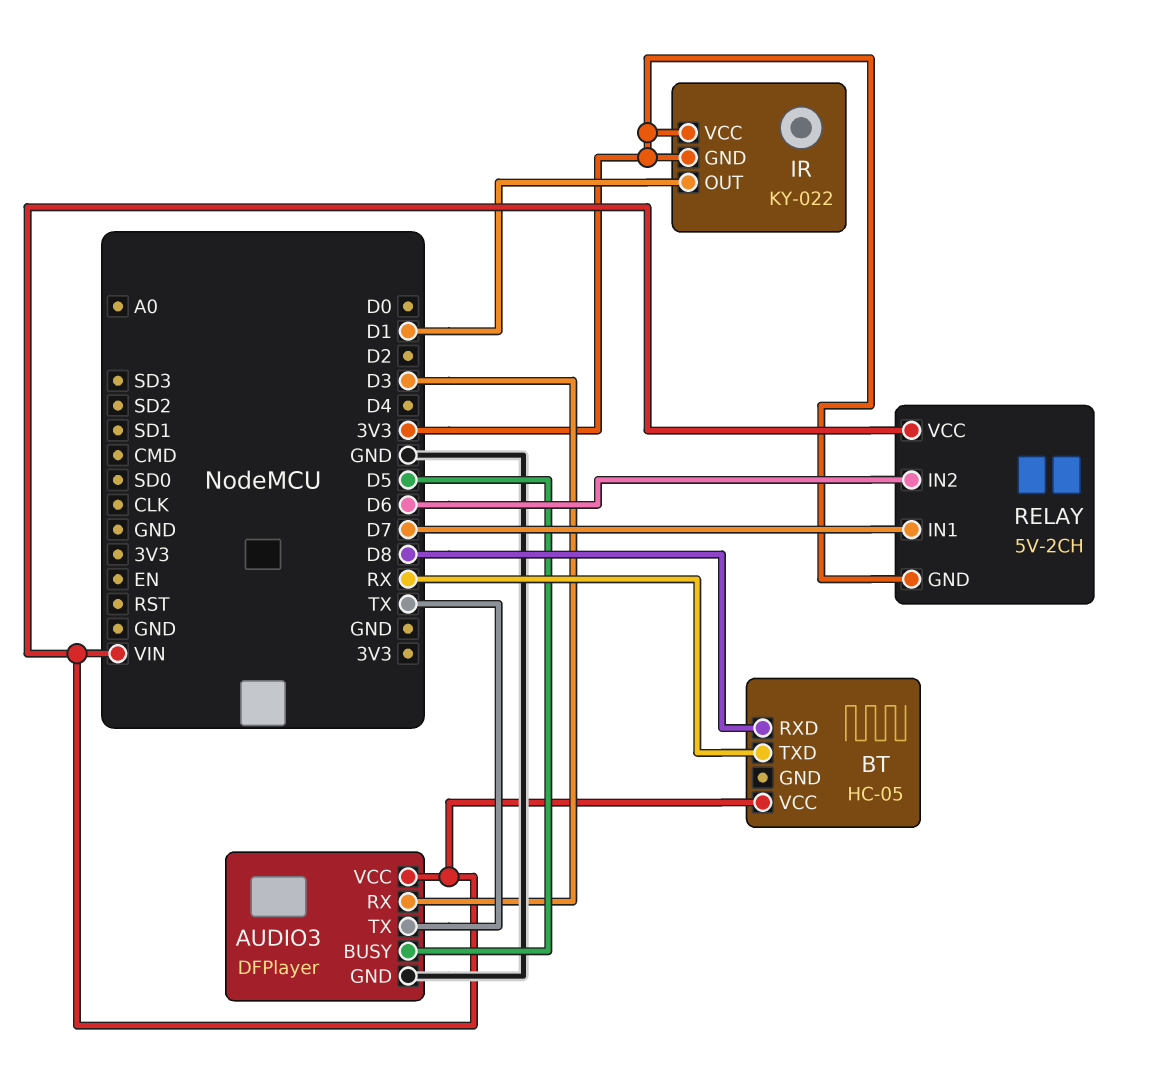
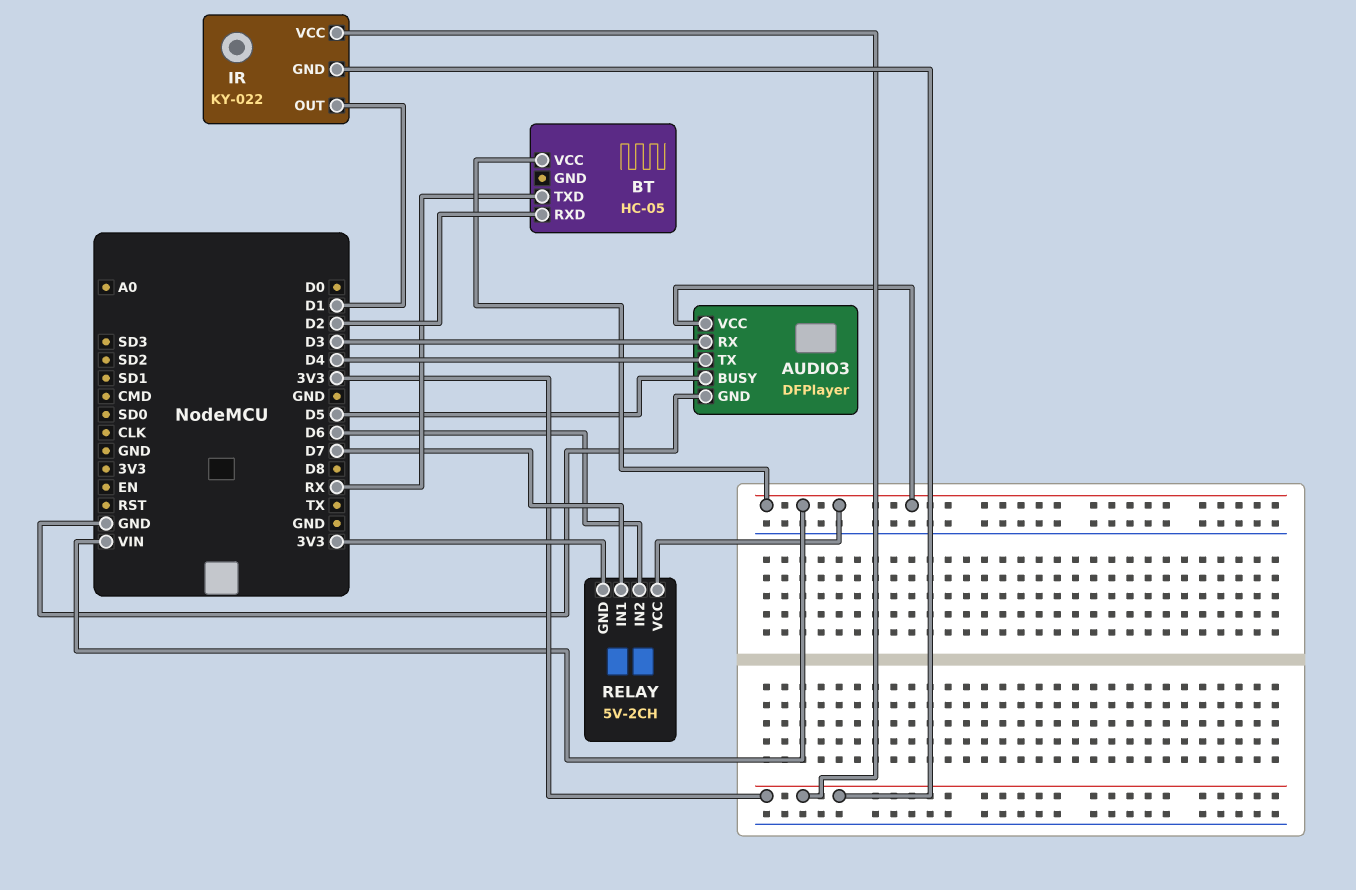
AUDIO3 pin TX: TX -> D4
BT pin RXD: D8 -> D2

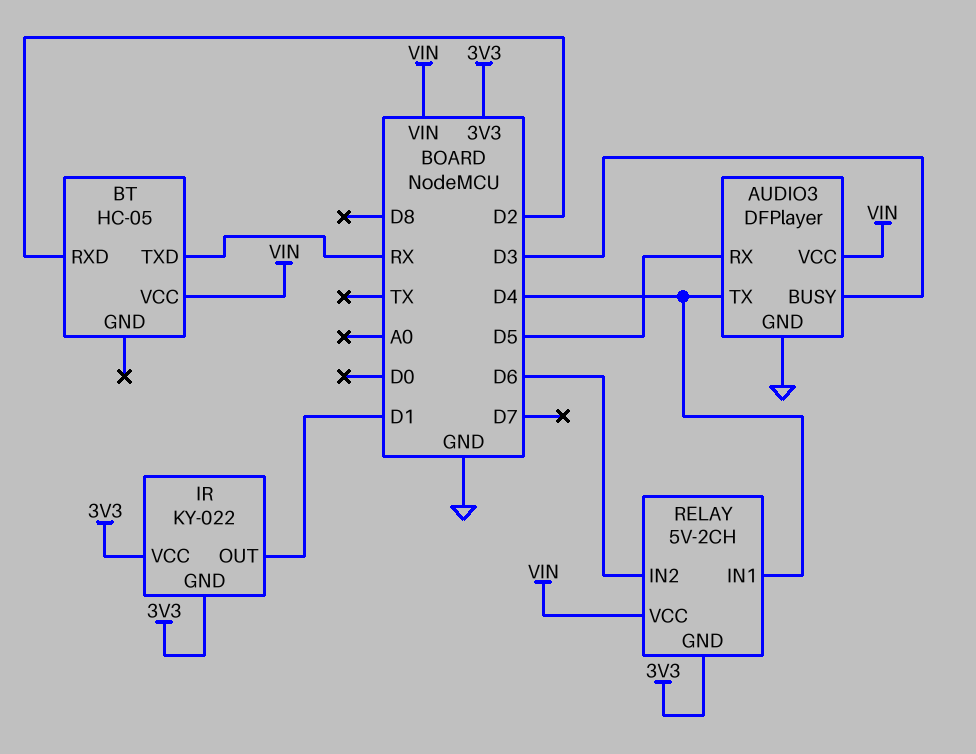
AUDIO3 pin BUSY: D5 -> D3
AUDIO3 pin RX: D3 -> D5
RELAY pin IN1: D7 -> D4

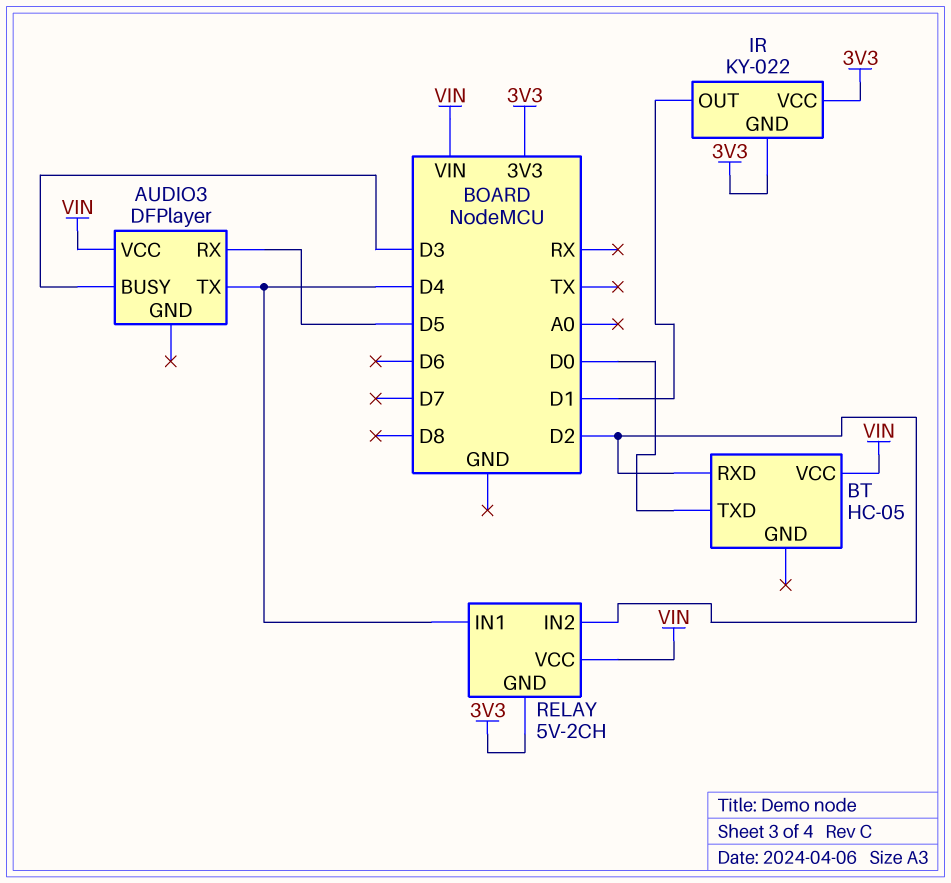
AUDIO3 pin GND: GND -> none
BT pin TXD: RX -> D0
RELAY pin IN2: D6 -> D2

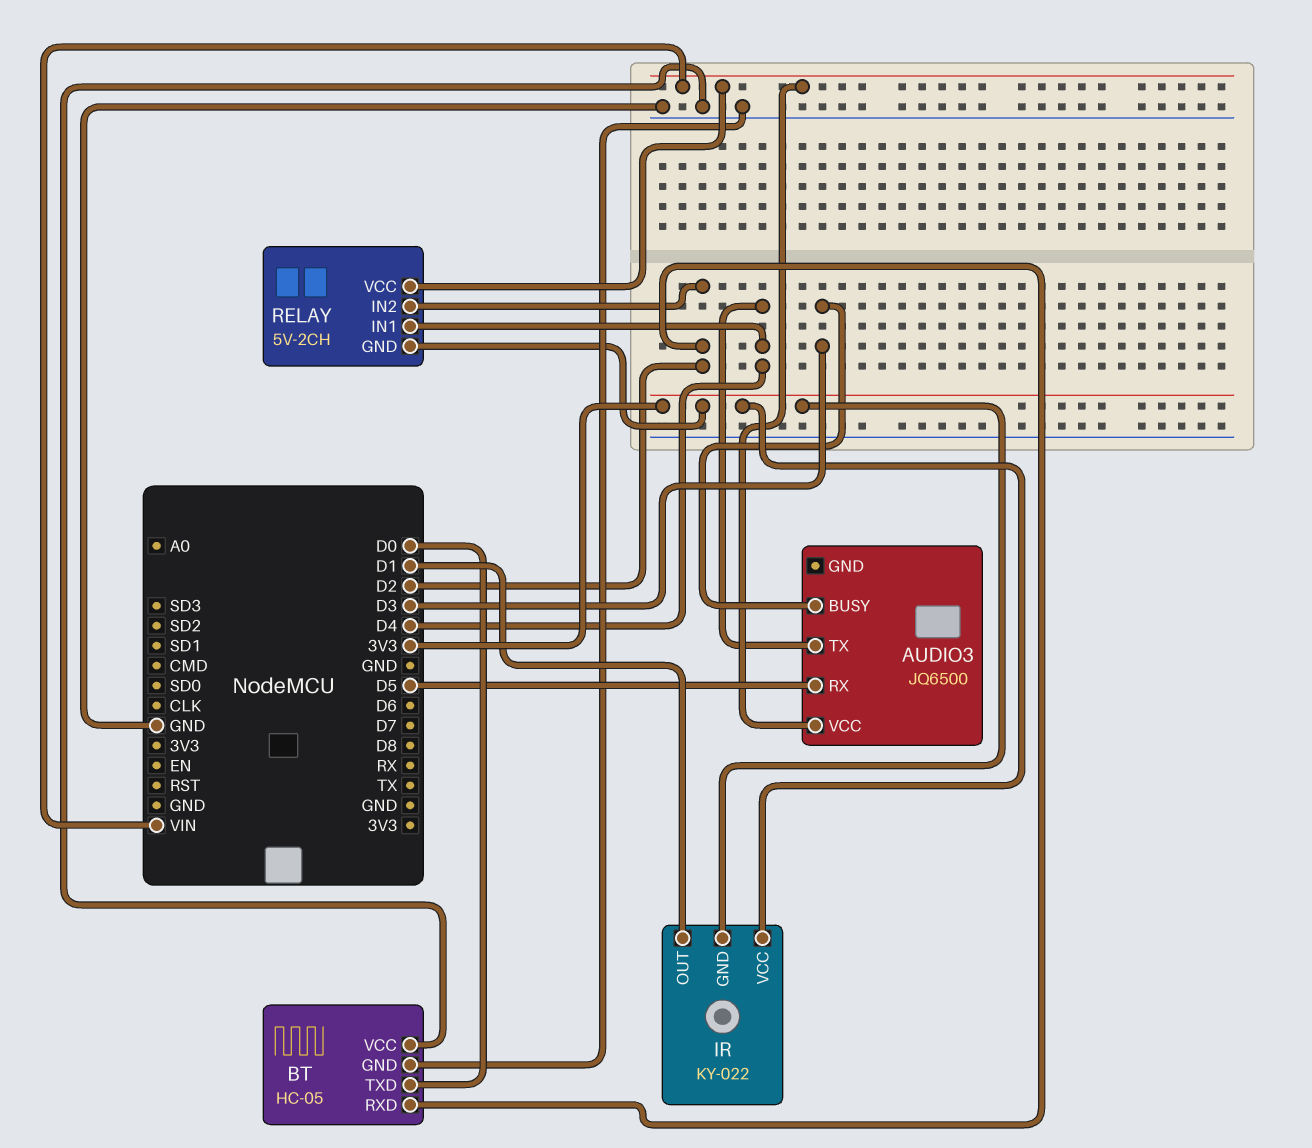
AUDIO3: DFPlayer -> JQ6500
BT pin GND: none -> GND
BT pin VCC: VIN -> GND

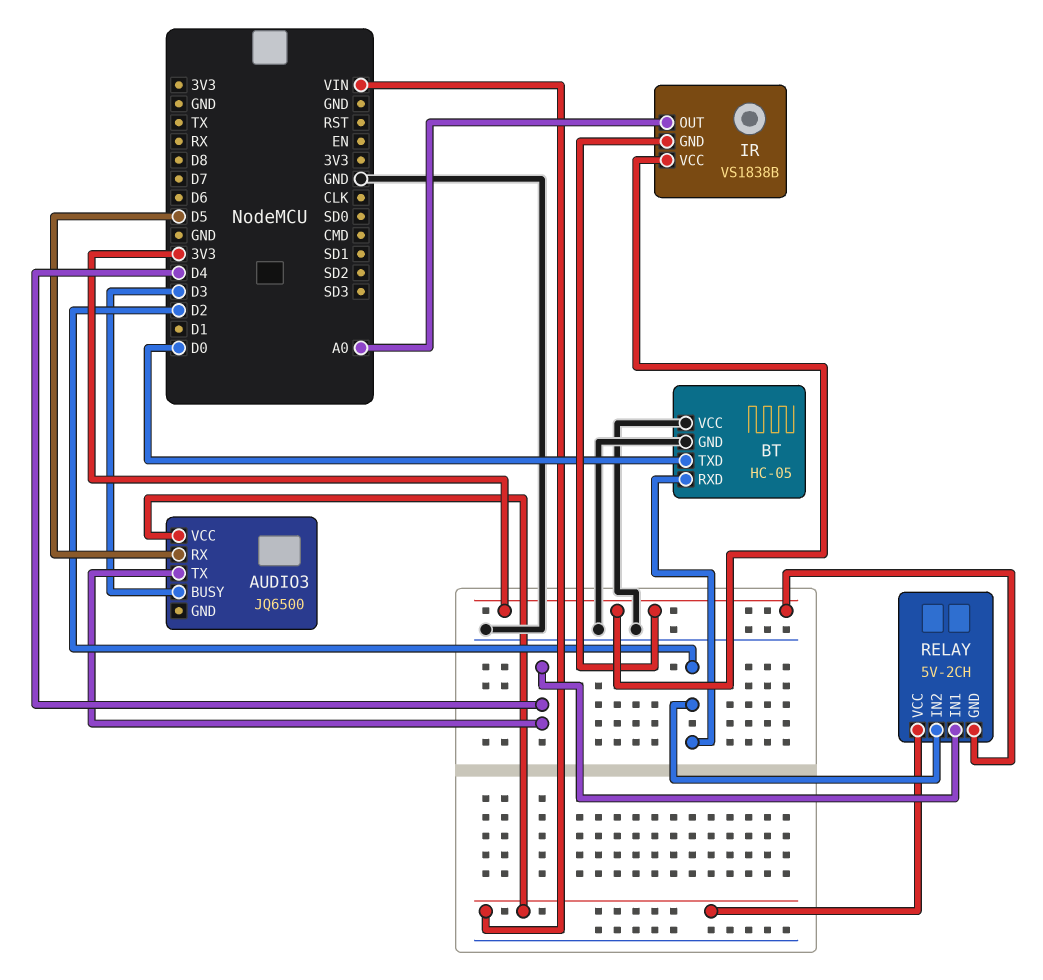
IR: KY-022 -> VS1838B
IR pin OUT: D1 -> A0

